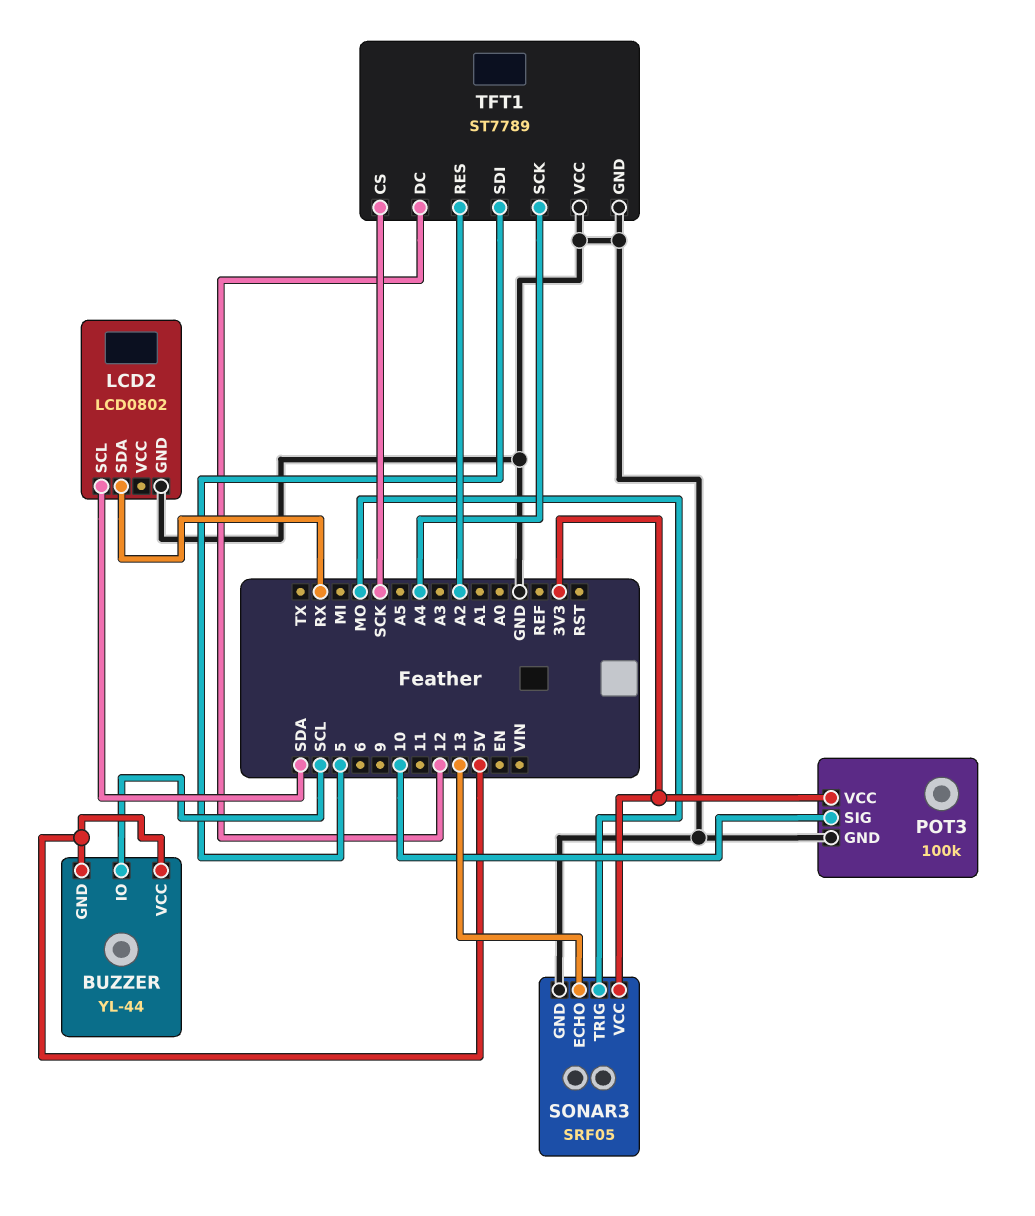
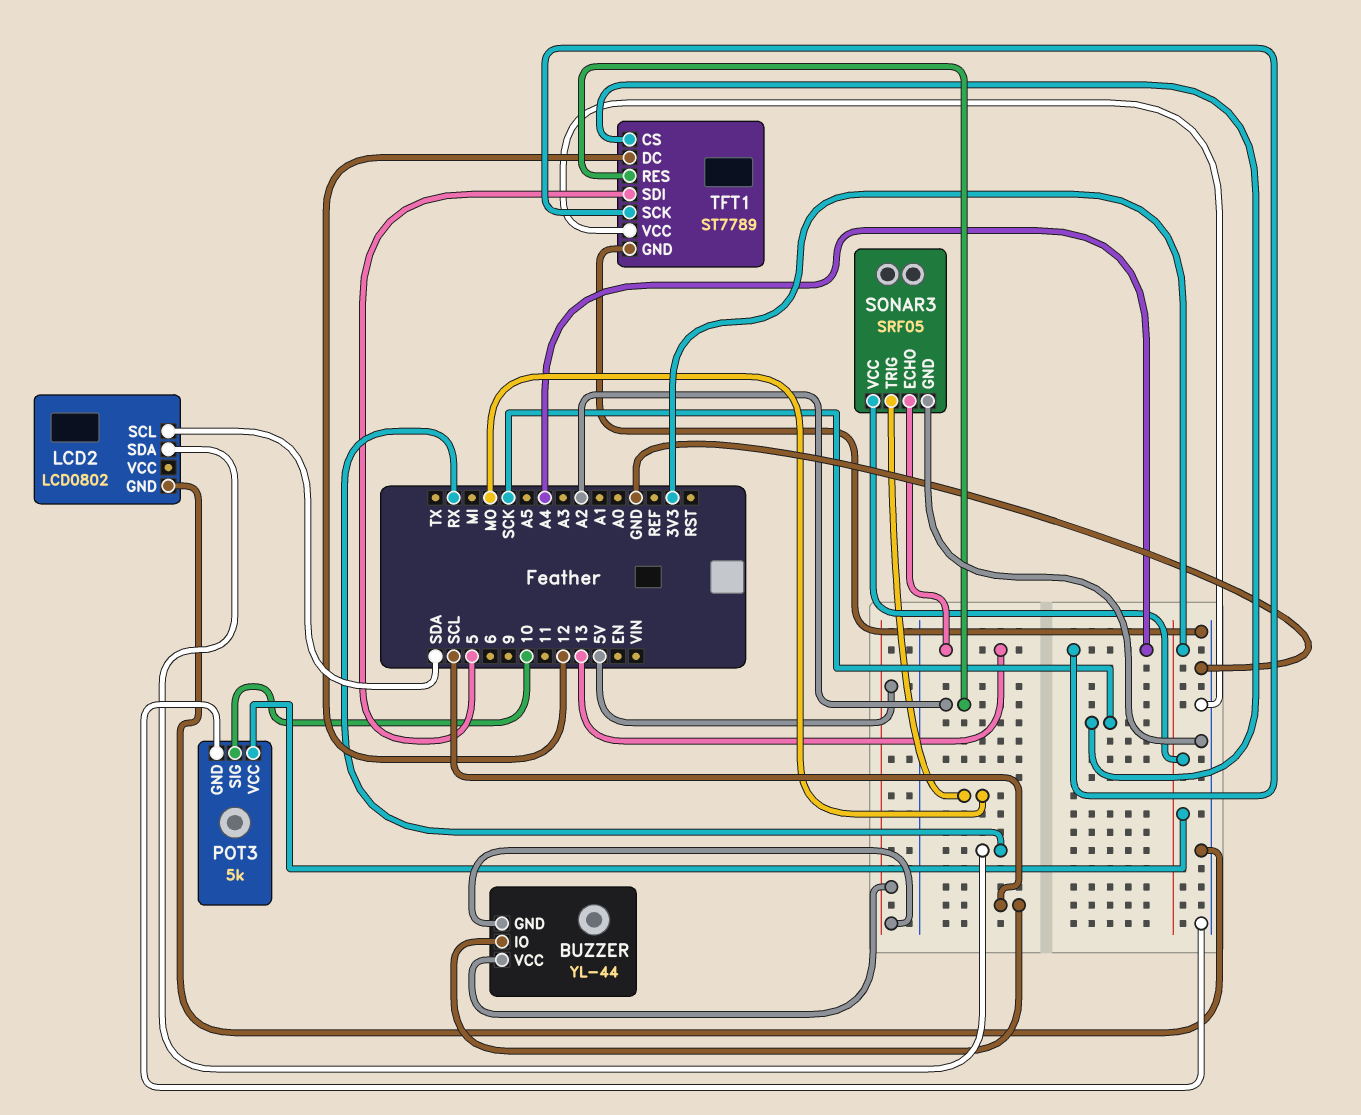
POT3: 100k -> 5k

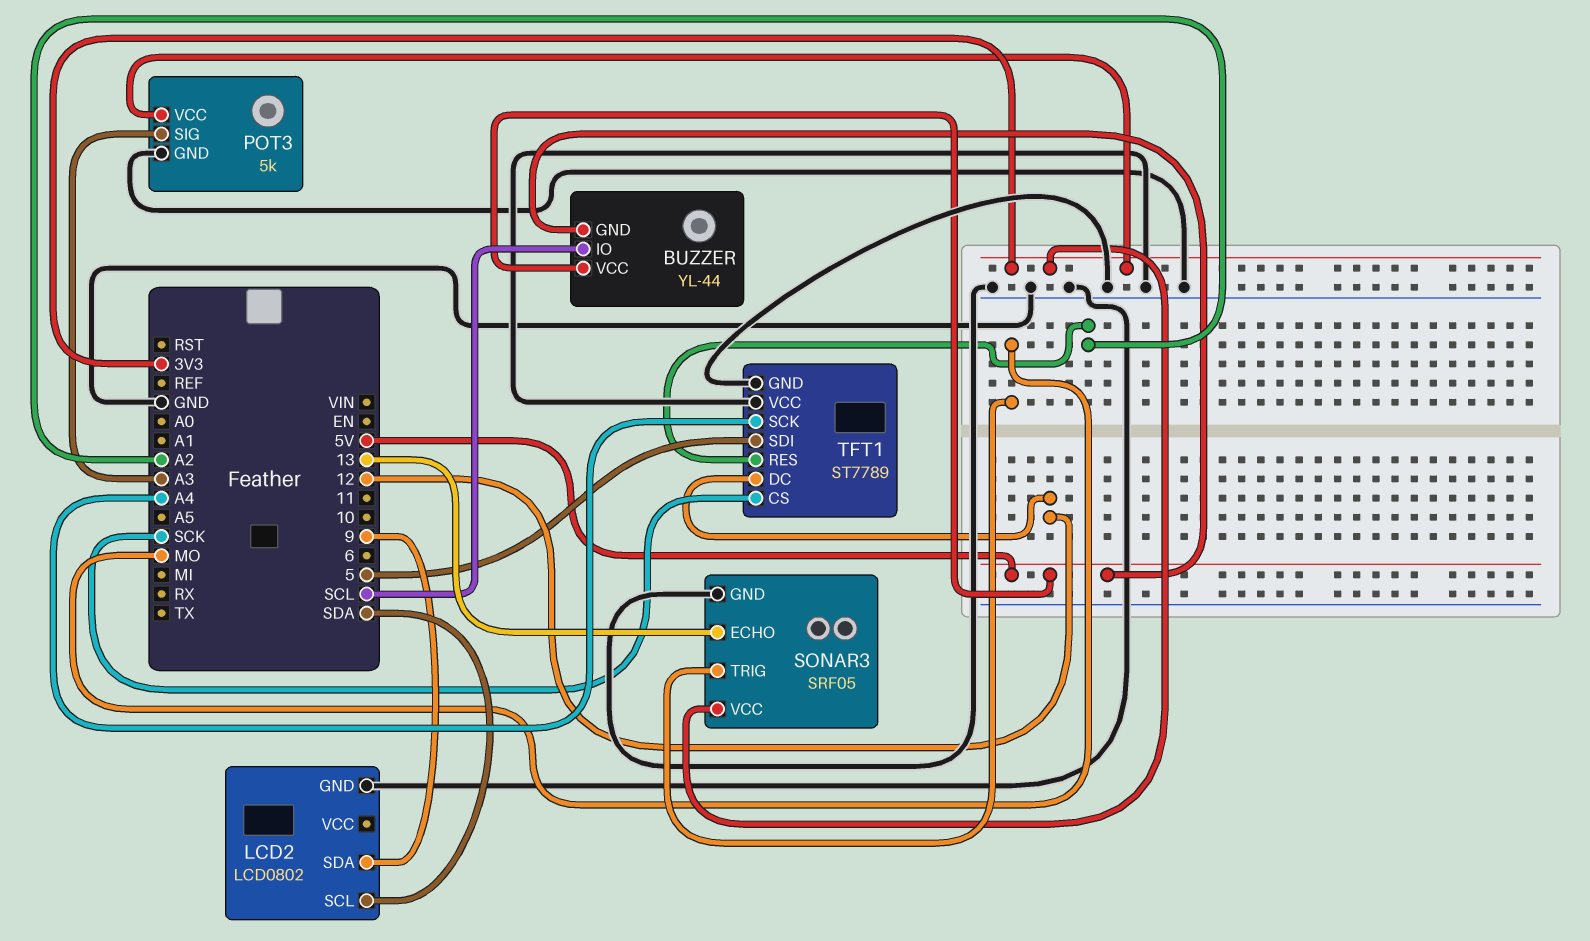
LCD2 pin SDA: RX -> 9
POT3 pin SIG: 10 -> A3

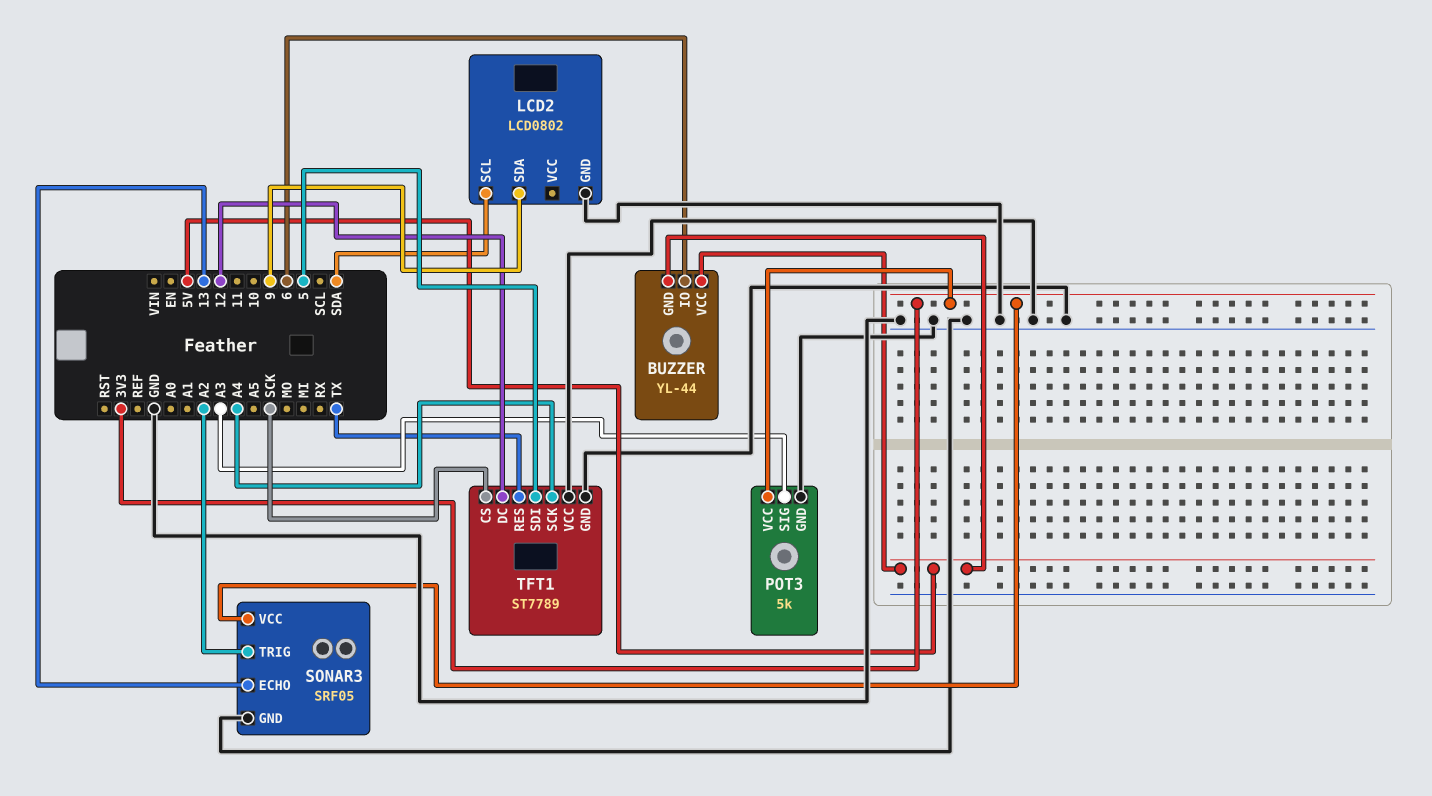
BUZZER pin IO: SCL -> 6
SONAR3 pin TRIG: MO -> A2
TFT1 pin RES: A2 -> TX

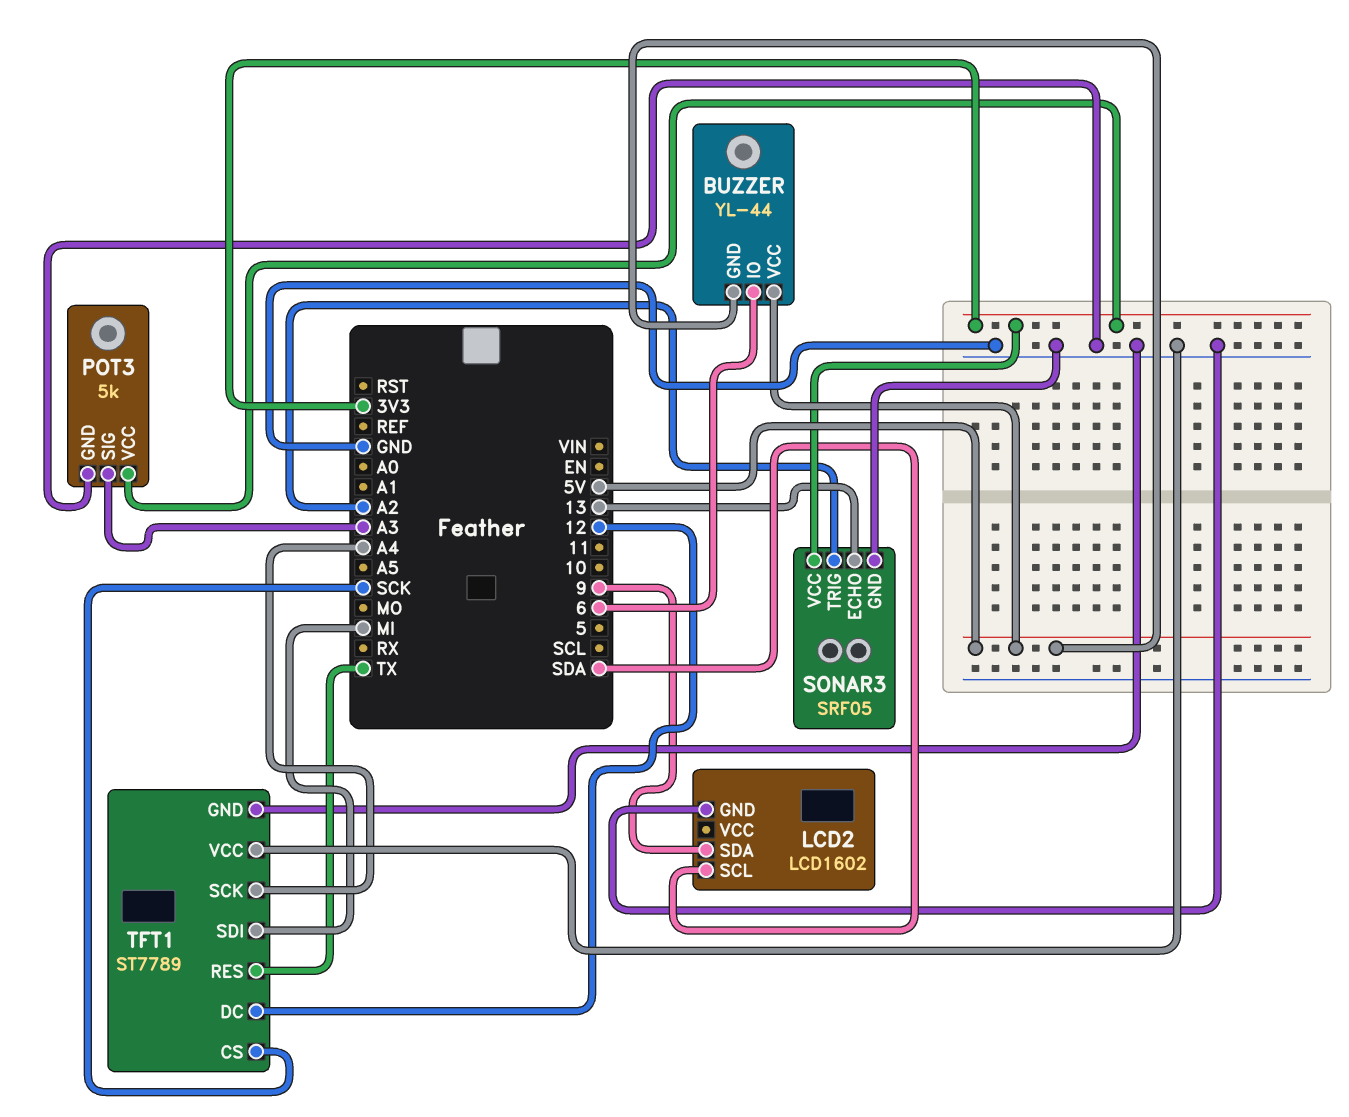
LCD2: LCD0802 -> LCD1602
TFT1 pin SDI: 5 -> MI

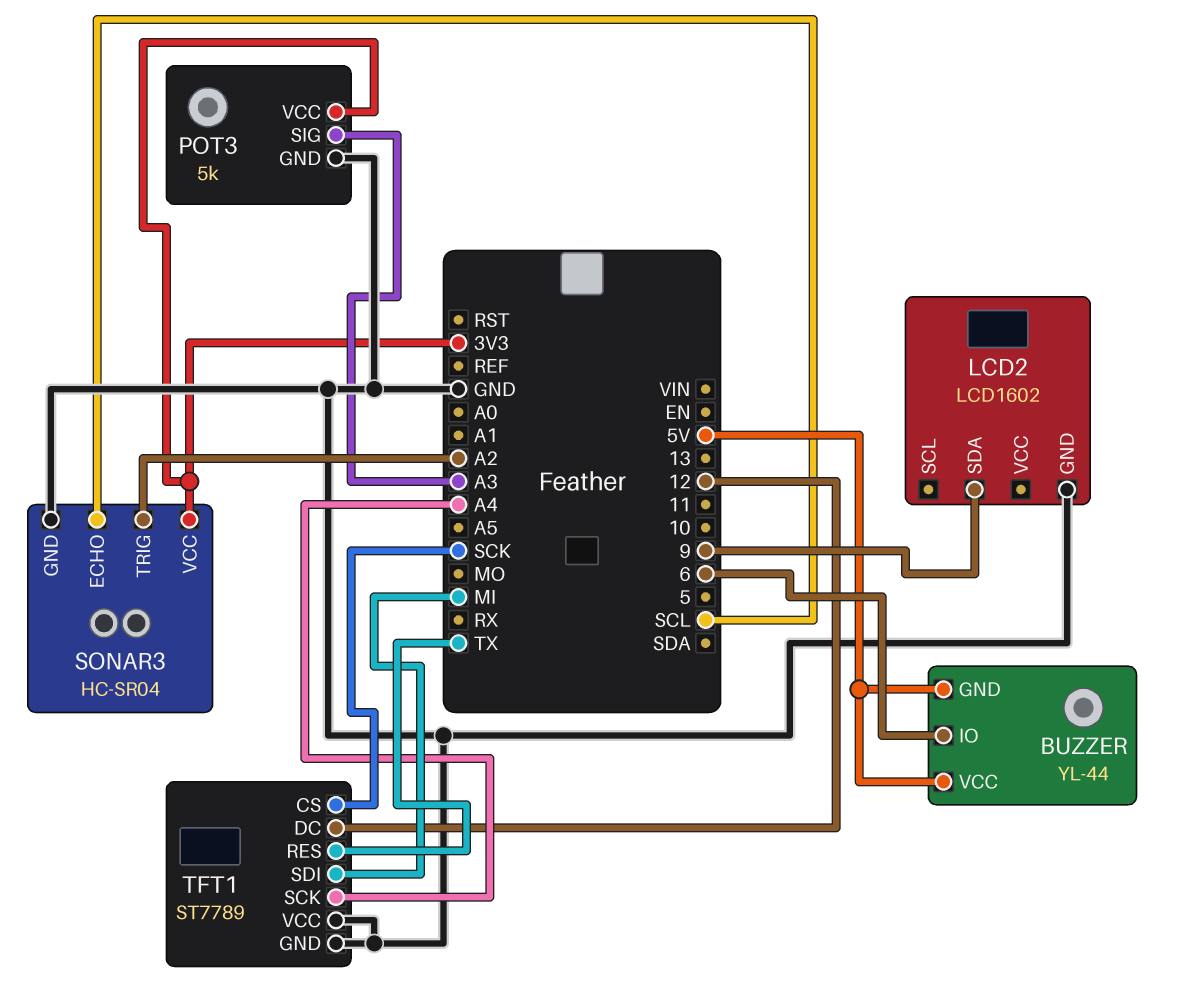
LCD2 pin SCL: SDA -> none
SONAR3: SRF05 -> HC-SR04
SONAR3 pin ECHO: 13 -> SCL

